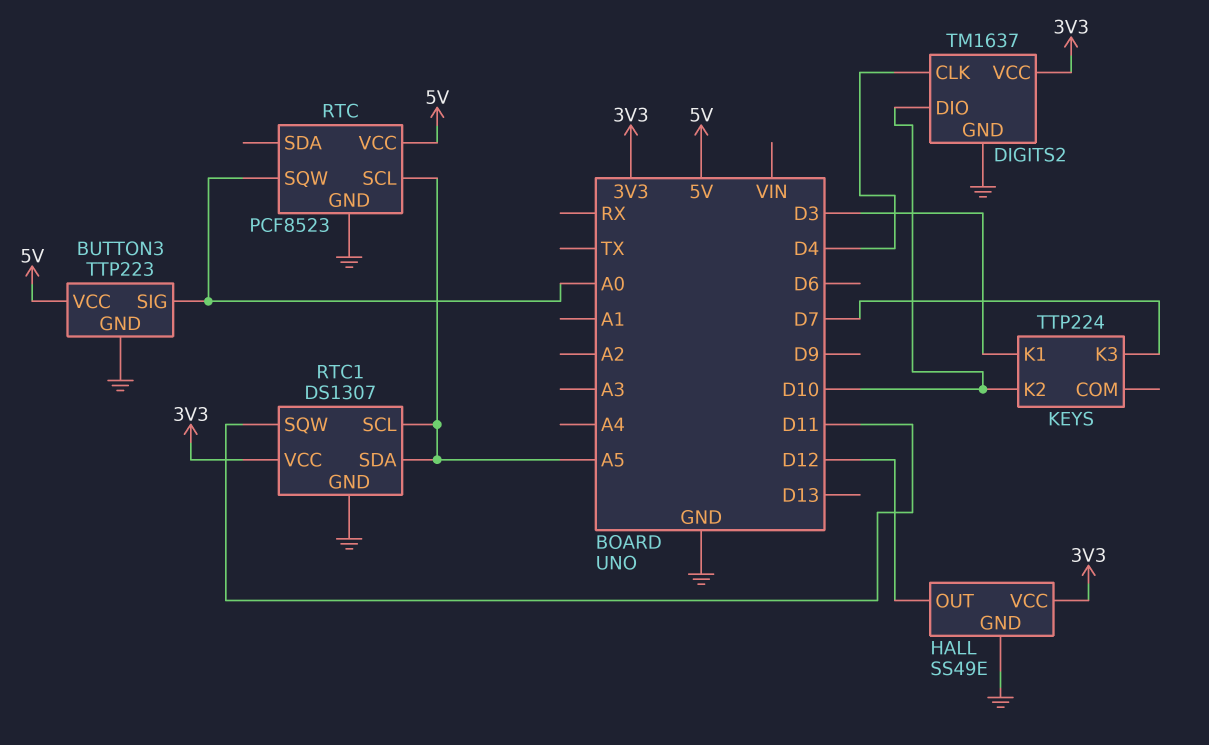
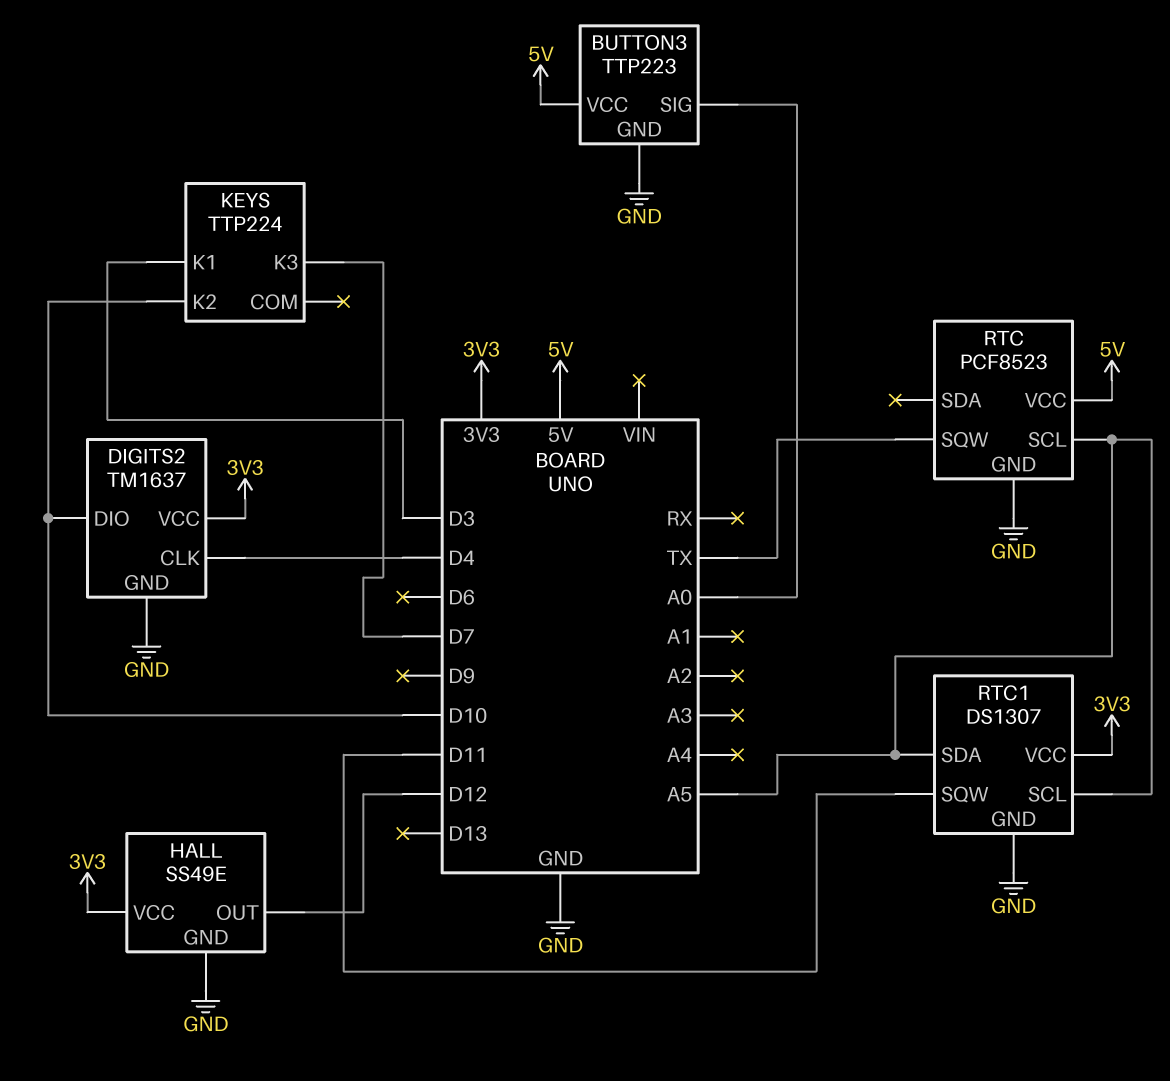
RTC pin SQW: A0 -> TX

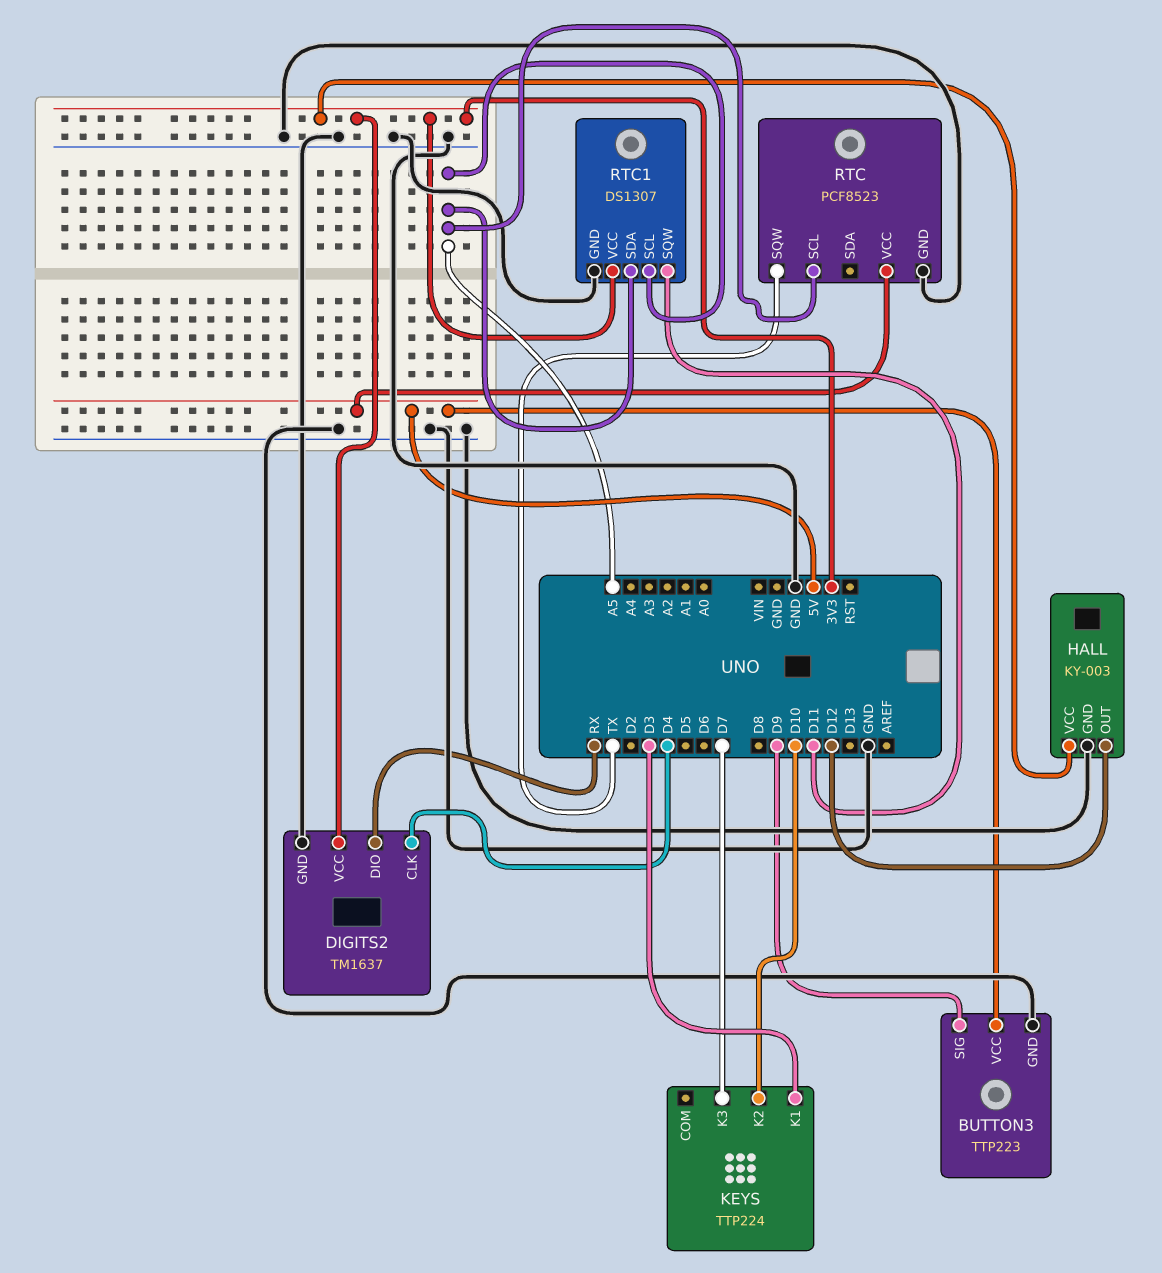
BUTTON3 pin SIG: A0 -> D9
DIGITS2 pin DIO: D10 -> RX
HALL: SS49E -> KY-003

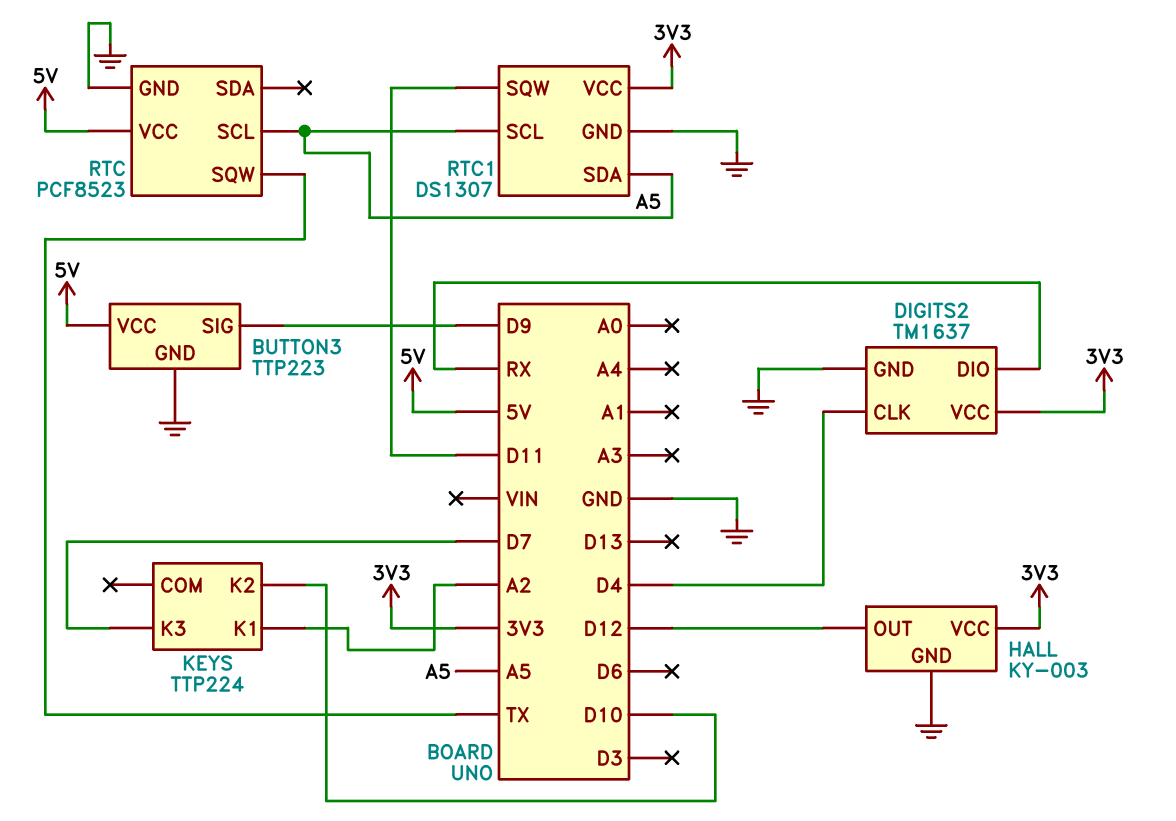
KEYS pin K1: D3 -> A2

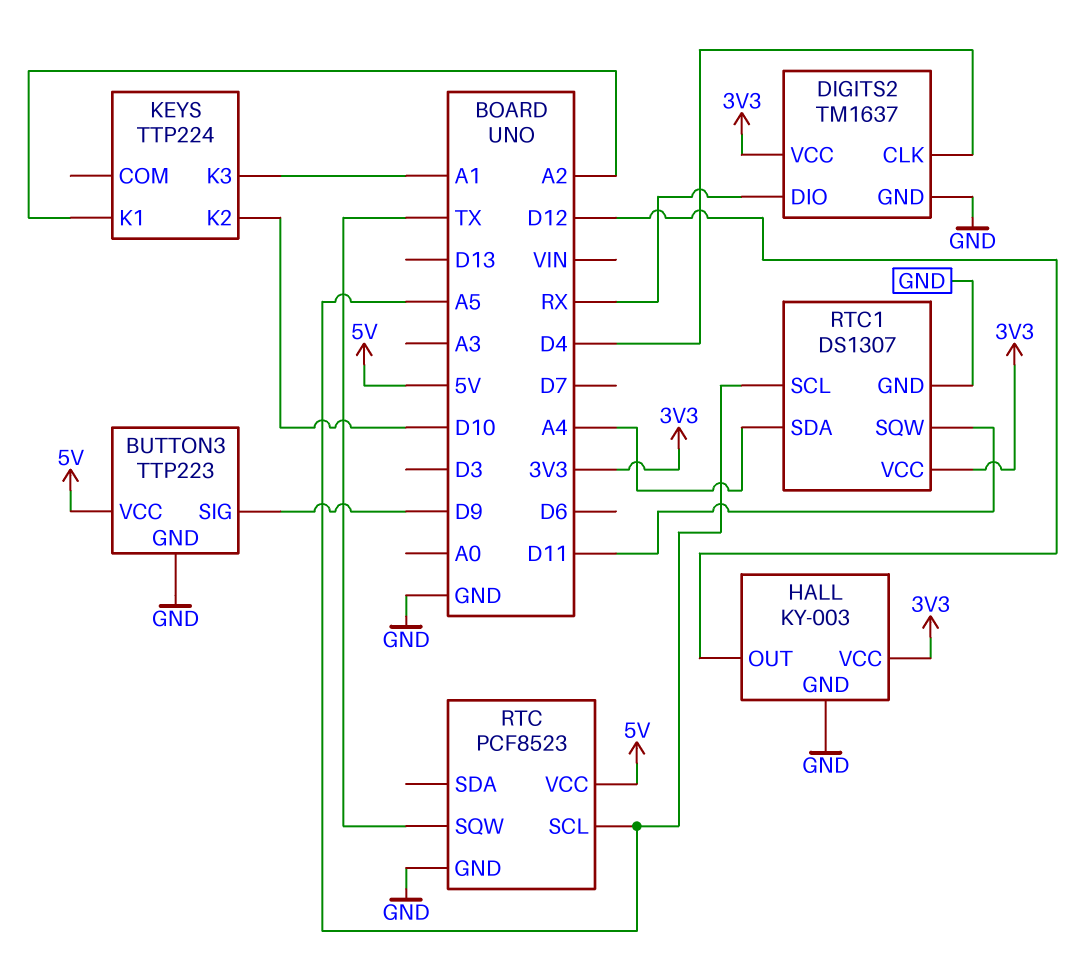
KEYS pin K3: D7 -> A1
RTC1 pin SDA: A5 -> A4

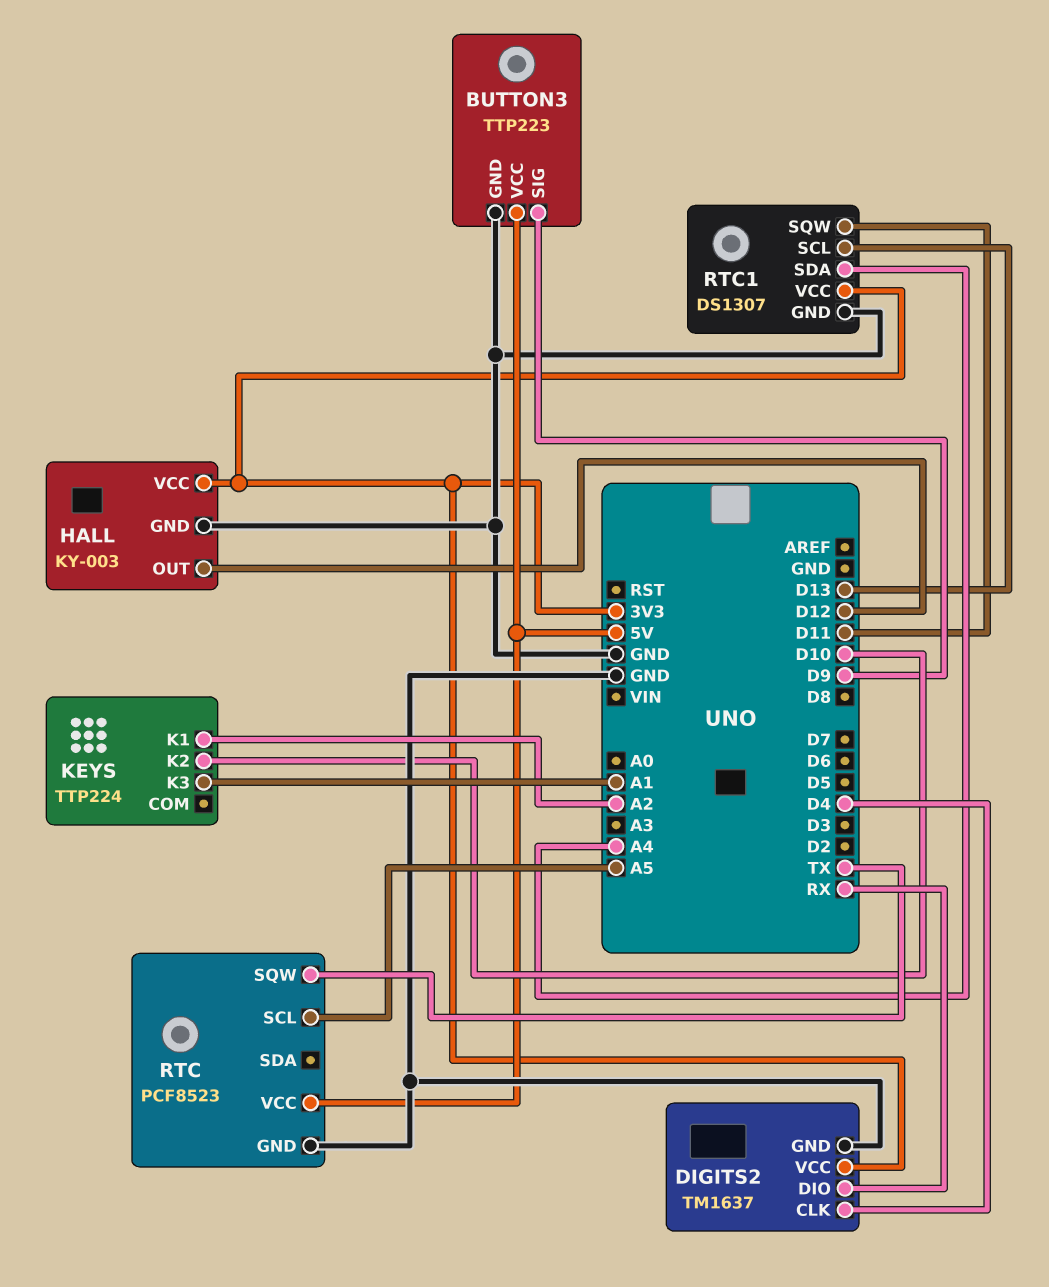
RTC1 pin SCL: A5 -> D13

